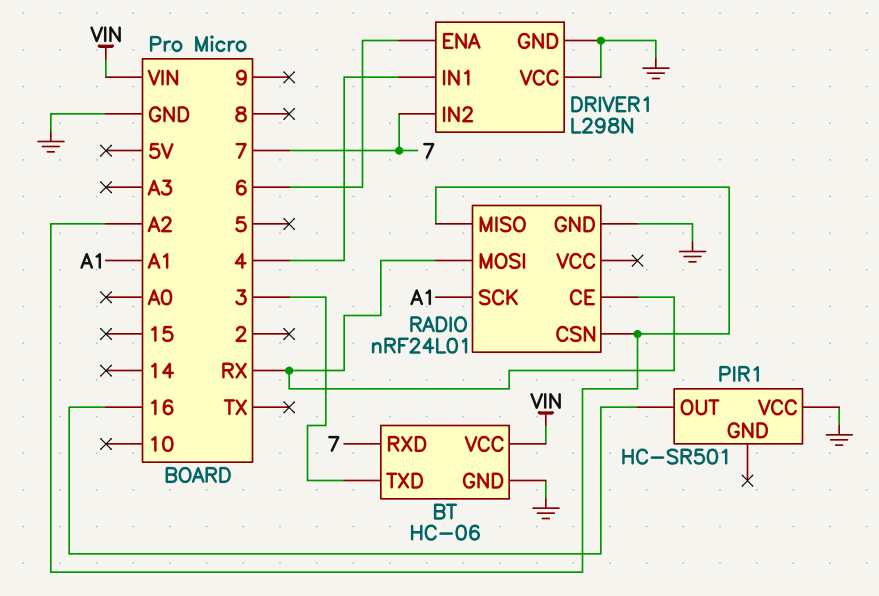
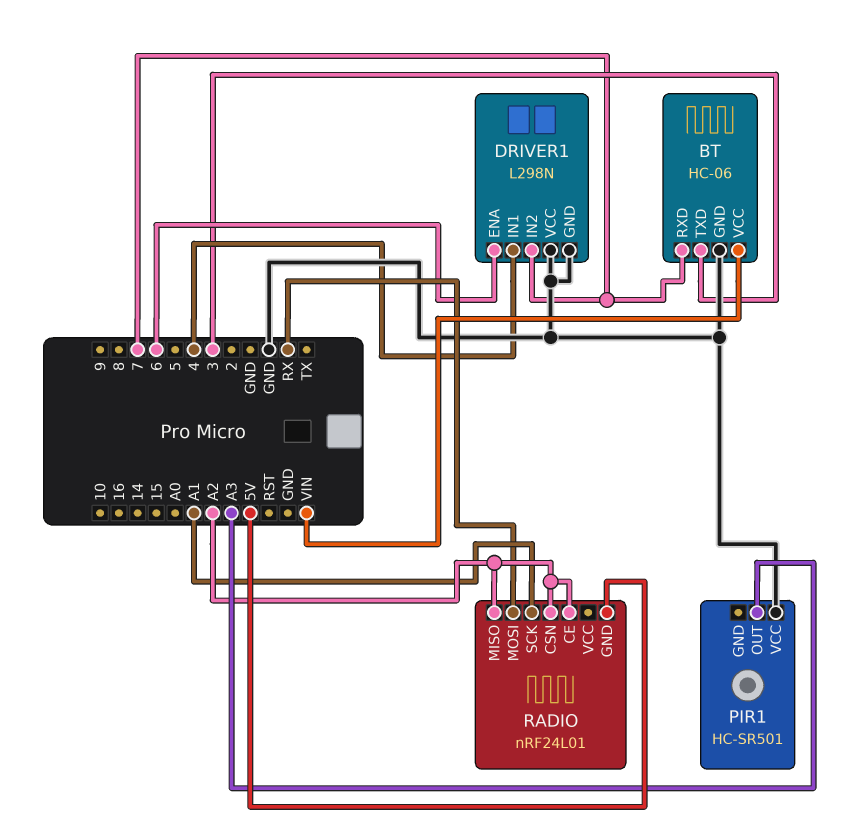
PIR1 pin OUT: 16 -> A3
RADIO pin CE: RX -> A2
RADIO pin GND: GND -> 5V

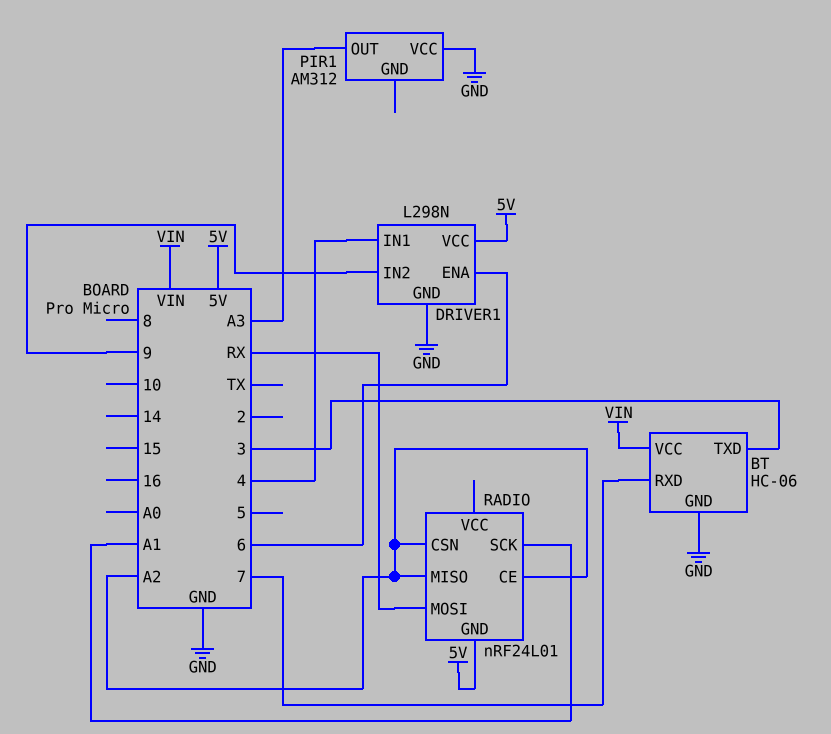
DRIVER1 pin IN2: 7 -> 9
DRIVER1 pin VCC: GND -> 5V
PIR1: HC-SR501 -> AM312

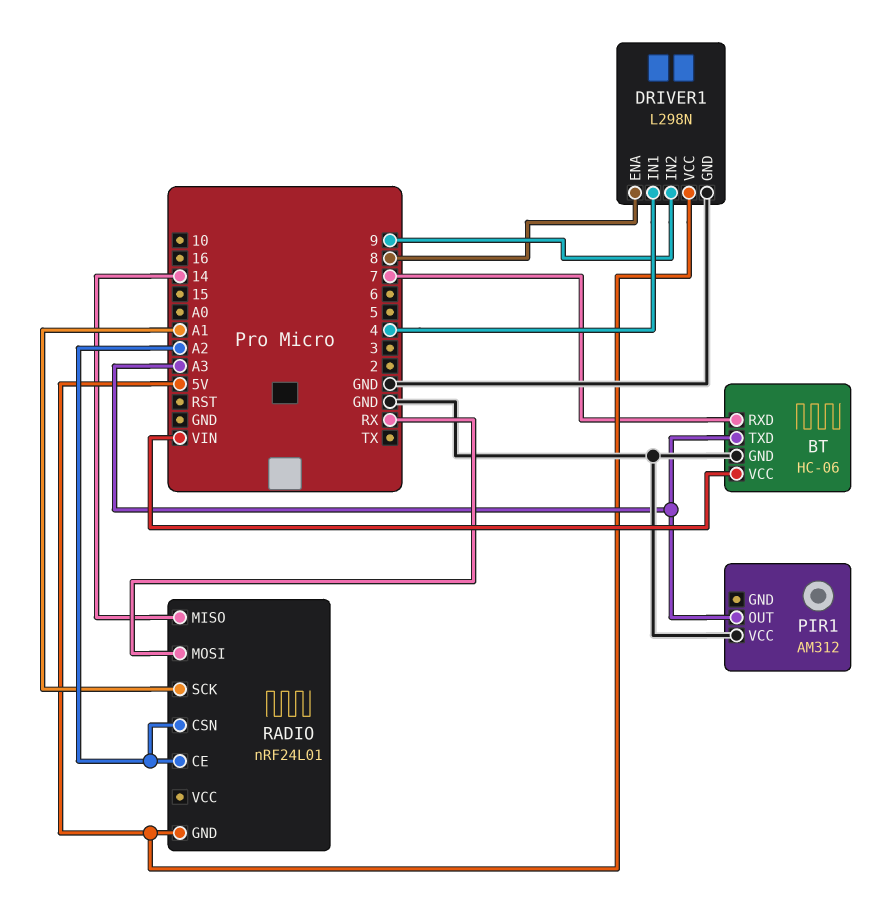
BT pin TXD: 3 -> A3
DRIVER1 pin ENA: 6 -> 8
RADIO pin MISO: A2 -> 14

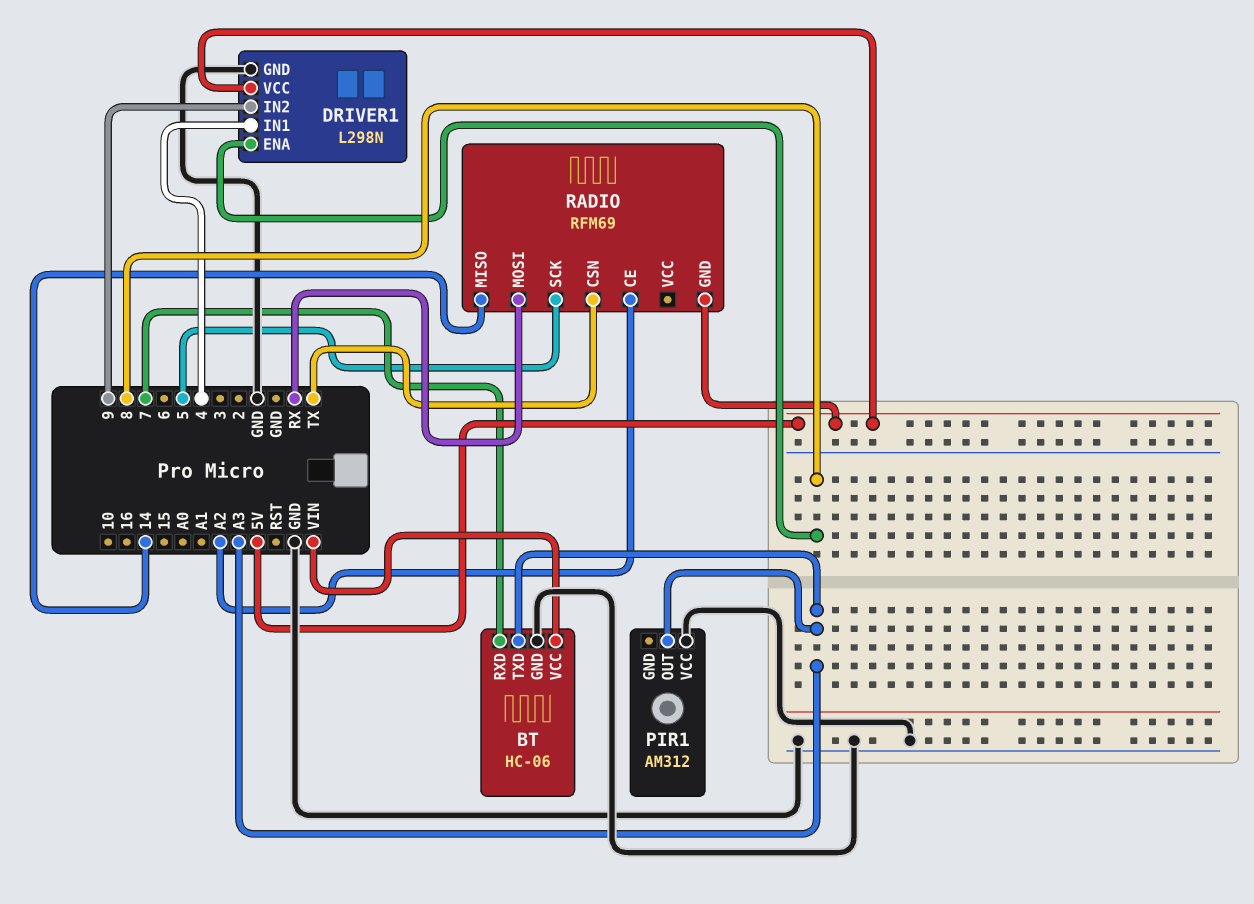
RADIO: nRF24L01 -> RFM69
RADIO pin CSN: A2 -> TX
RADIO pin SCK: A1 -> 5

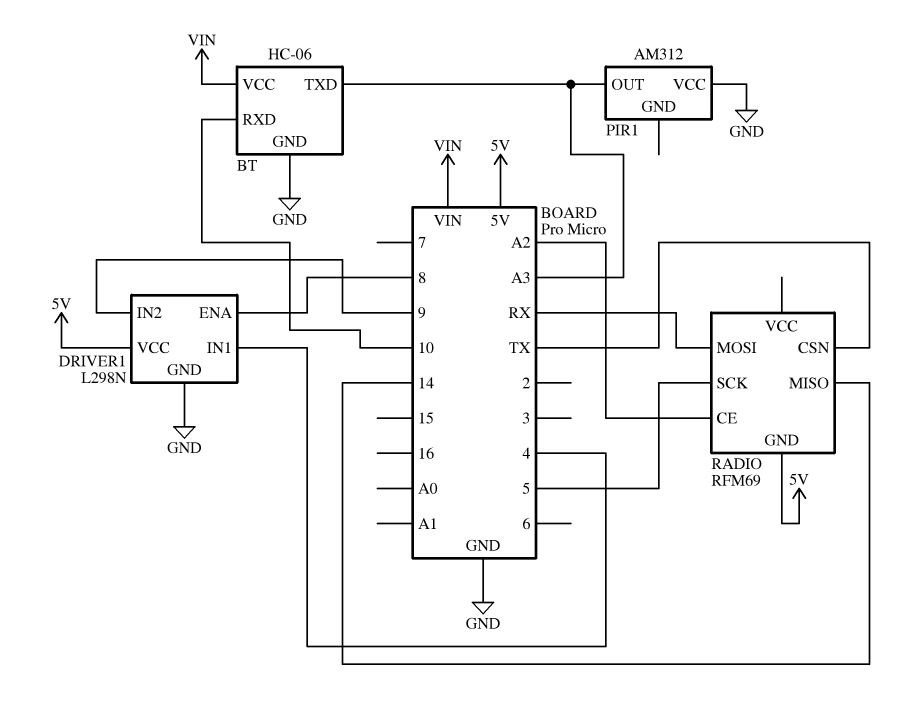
BT pin RXD: 7 -> 10

